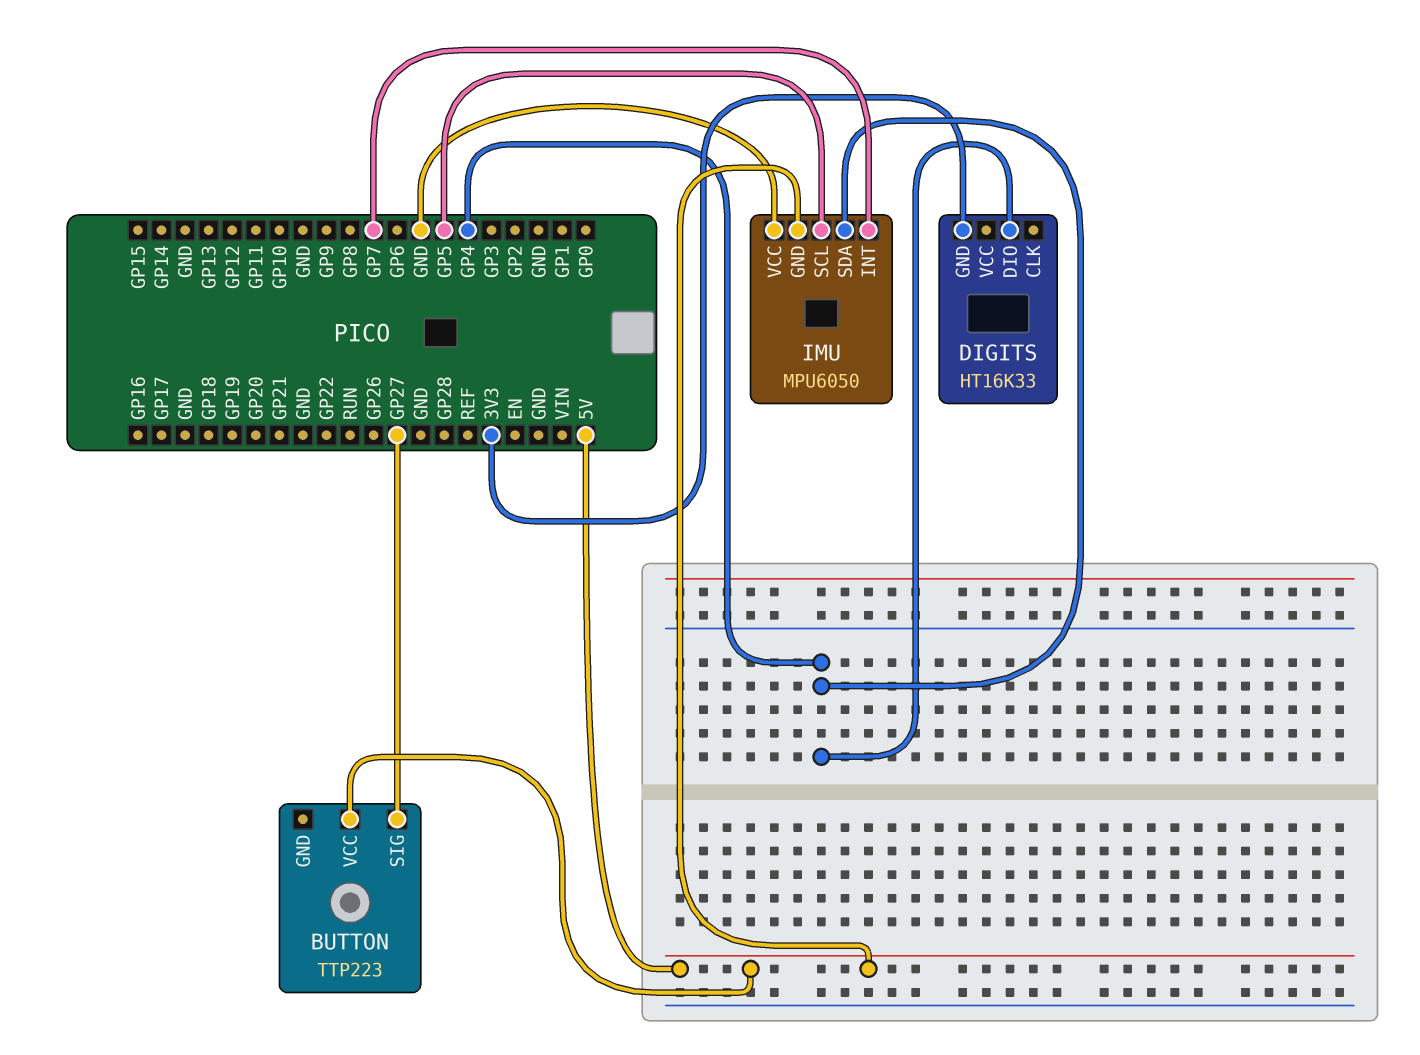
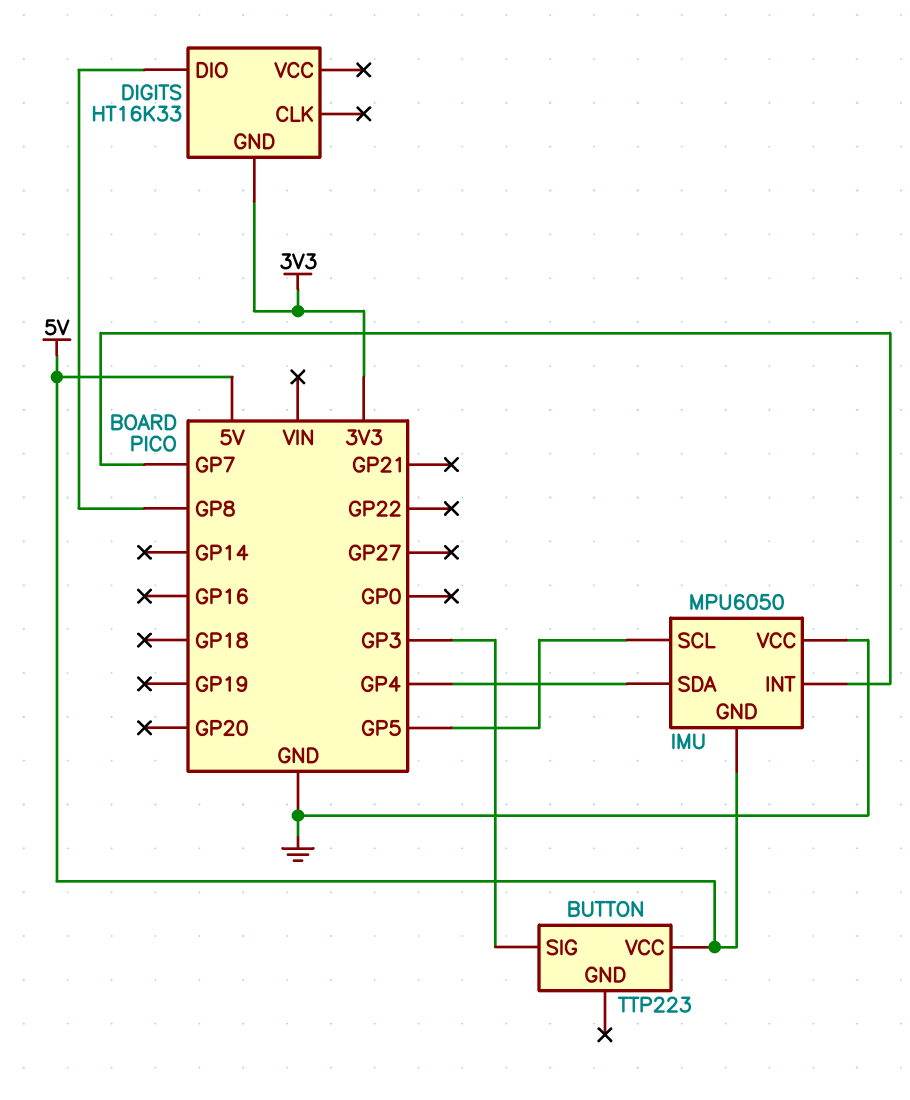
BUTTON pin SIG: GP27 -> GP3
DIGITS pin DIO: GP4 -> GP8

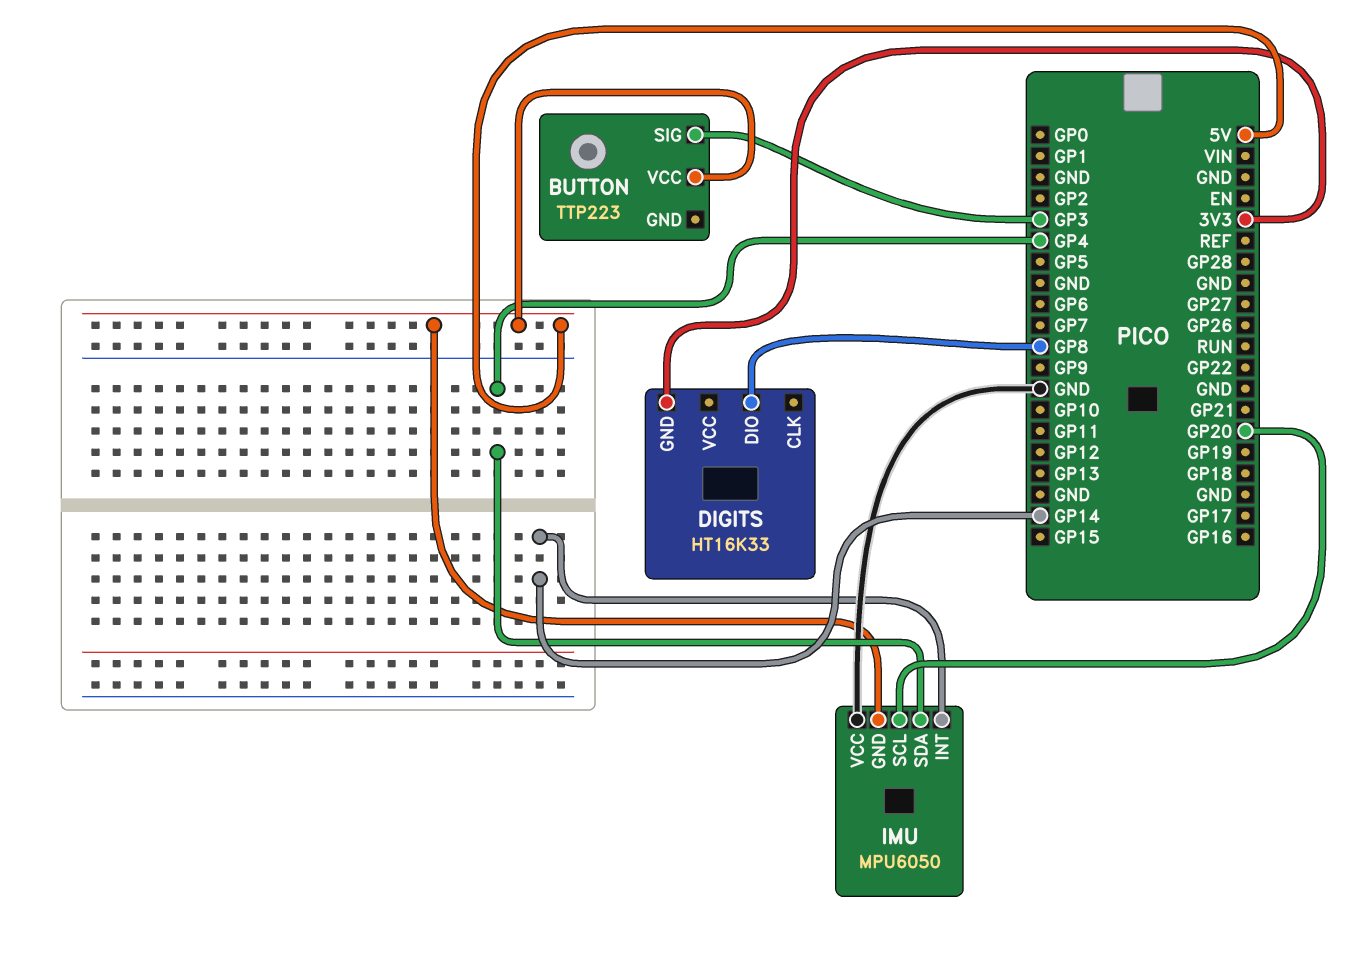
IMU pin INT: GP7 -> GP14
IMU pin SCL: GP5 -> GP20

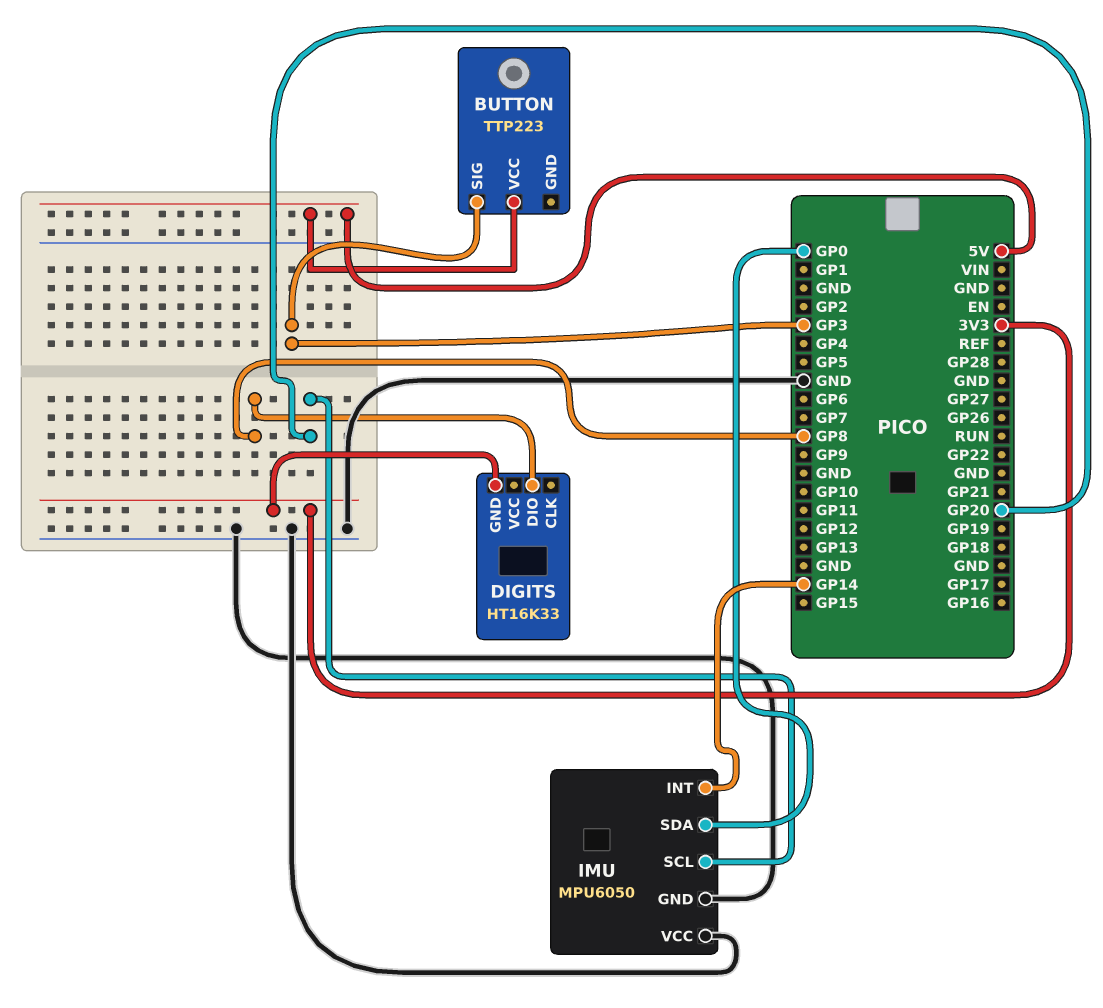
IMU pin GND: 5V -> GND
IMU pin SDA: GP4 -> GP0

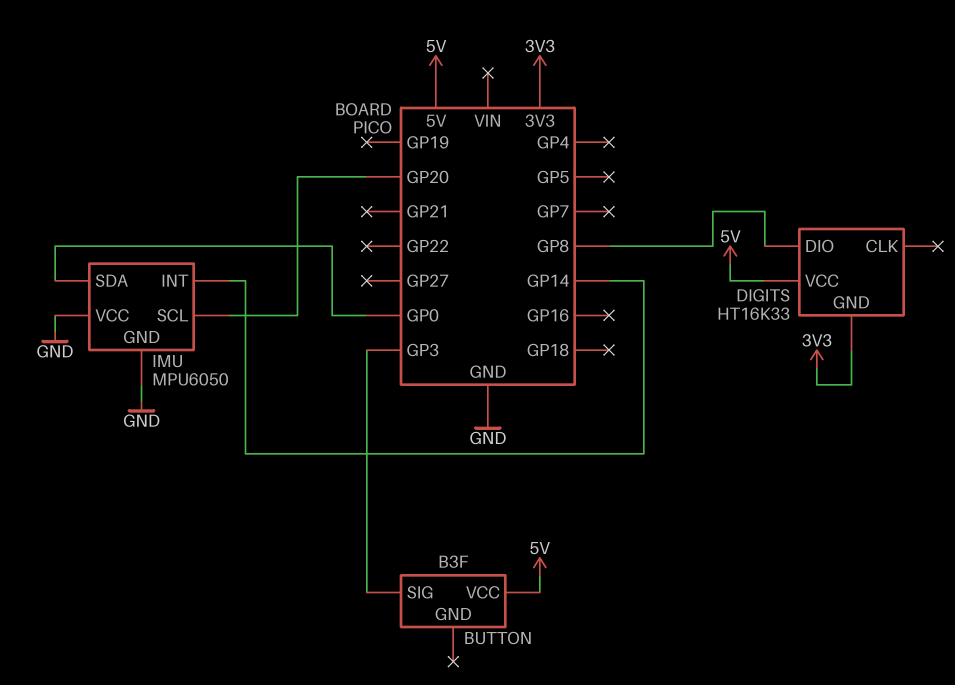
BUTTON: TTP223 -> B3F
DIGITS pin VCC: none -> 5V

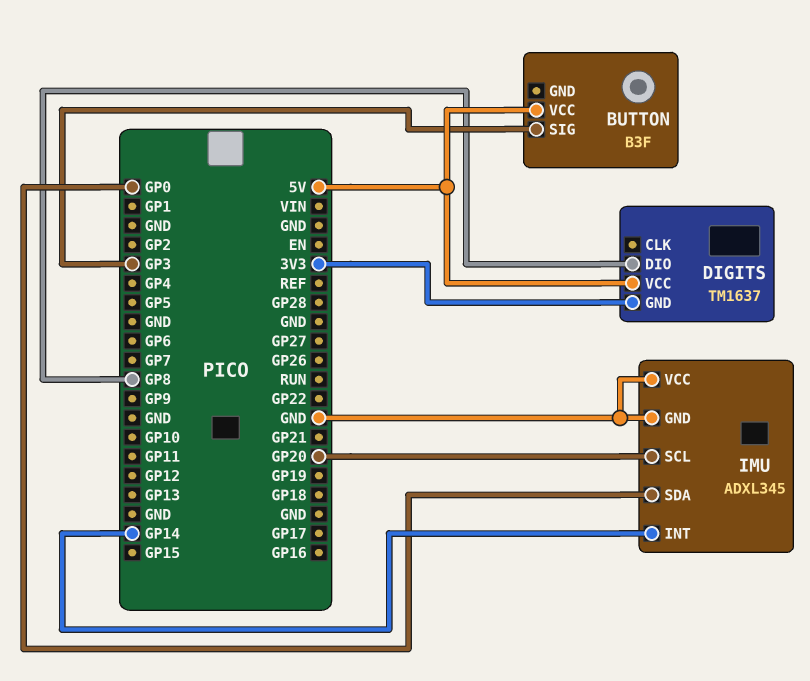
DIGITS: HT16K33 -> TM1637
IMU: MPU6050 -> ADXL345

